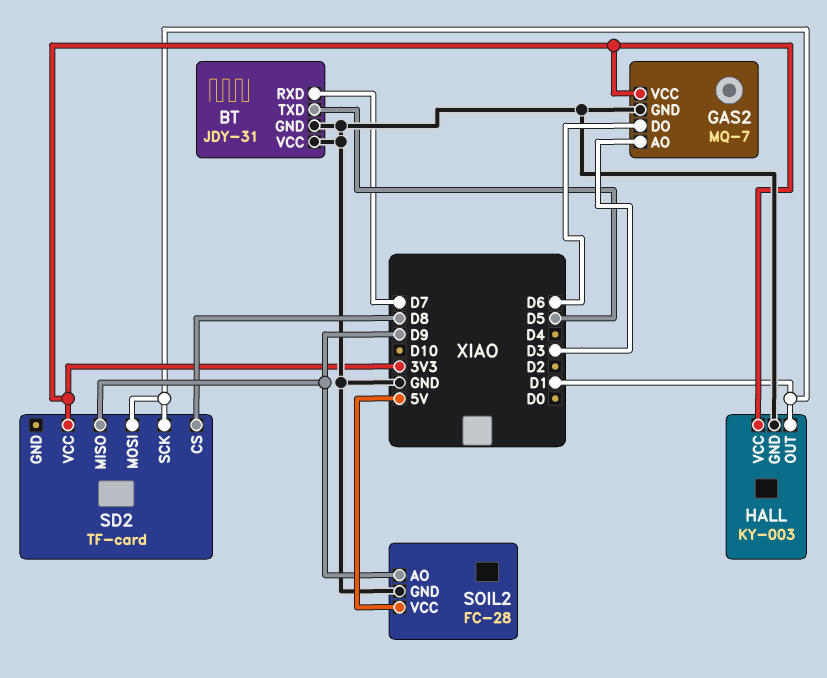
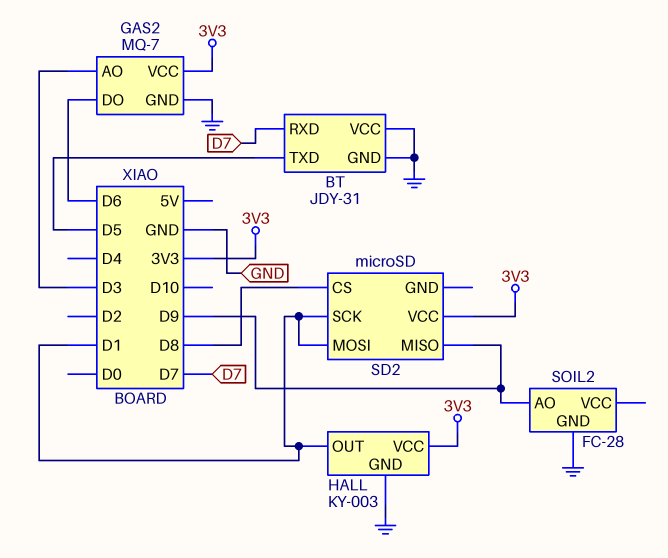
SD2: TF-card -> microSD
SOIL2 pin VCC: 5V -> none

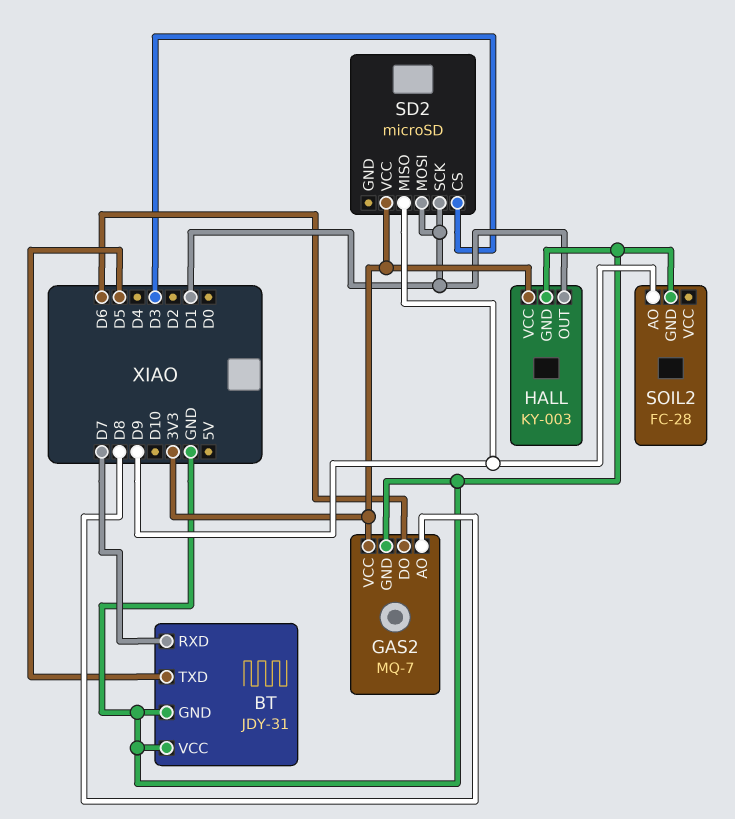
GAS2 pin AO: D3 -> D8
SD2 pin CS: D8 -> D3

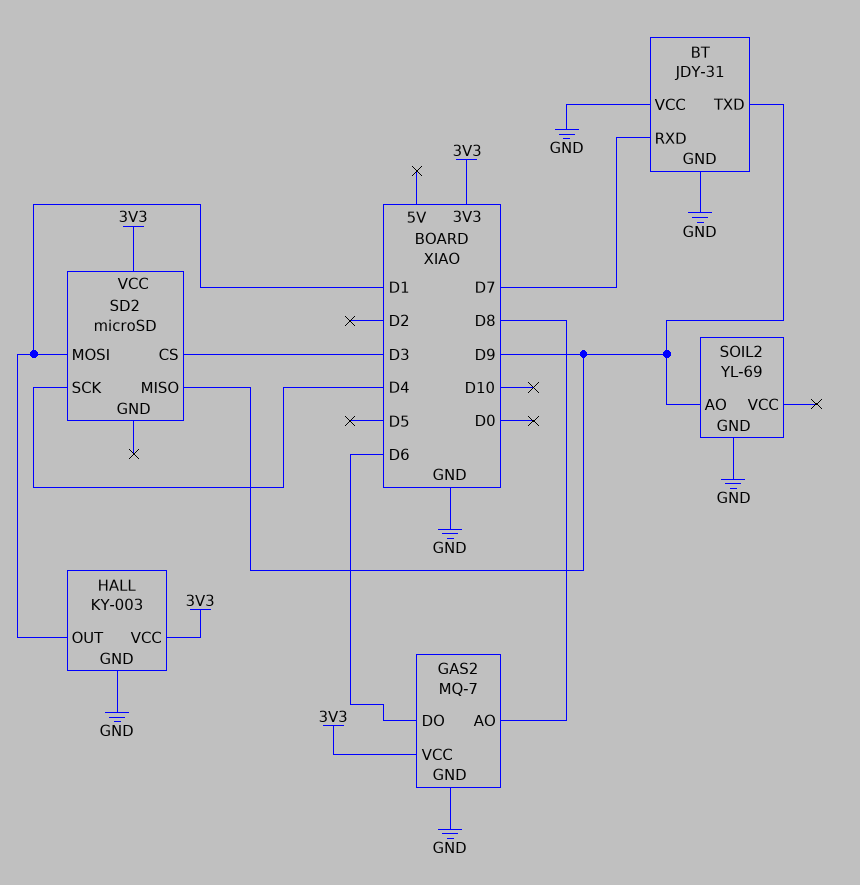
BT pin TXD: D5 -> D9
SD2 pin SCK: D1 -> D4
SOIL2: FC-28 -> YL-69

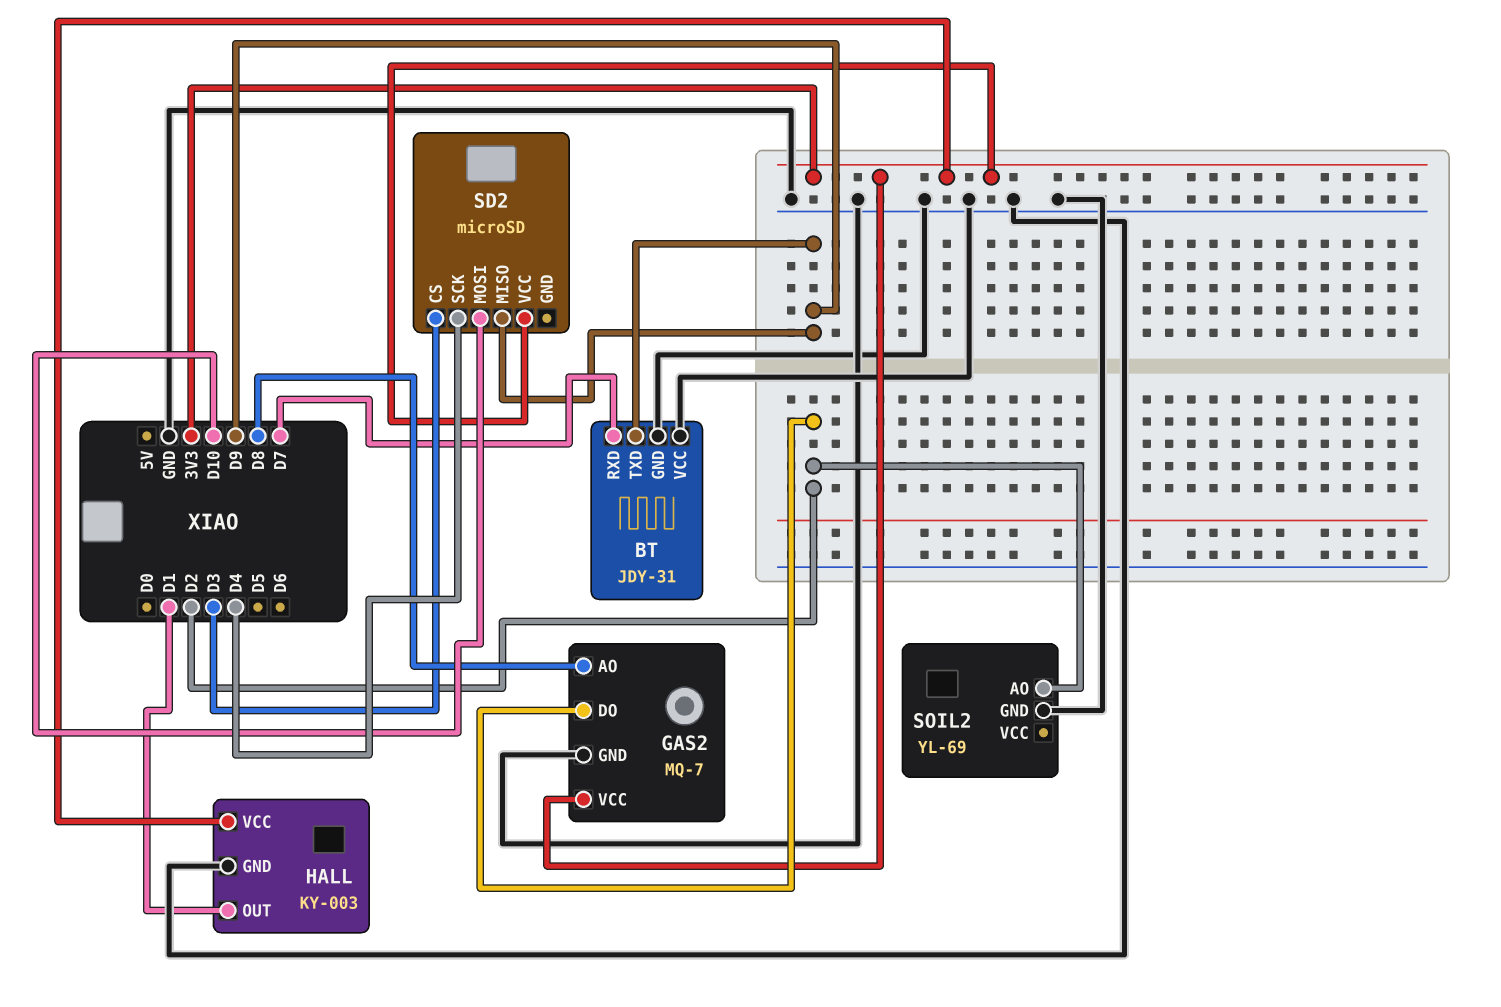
GAS2 pin DO: D6 -> D2
SD2 pin MOSI: D1 -> D10
SOIL2 pin AO: D9 -> D2

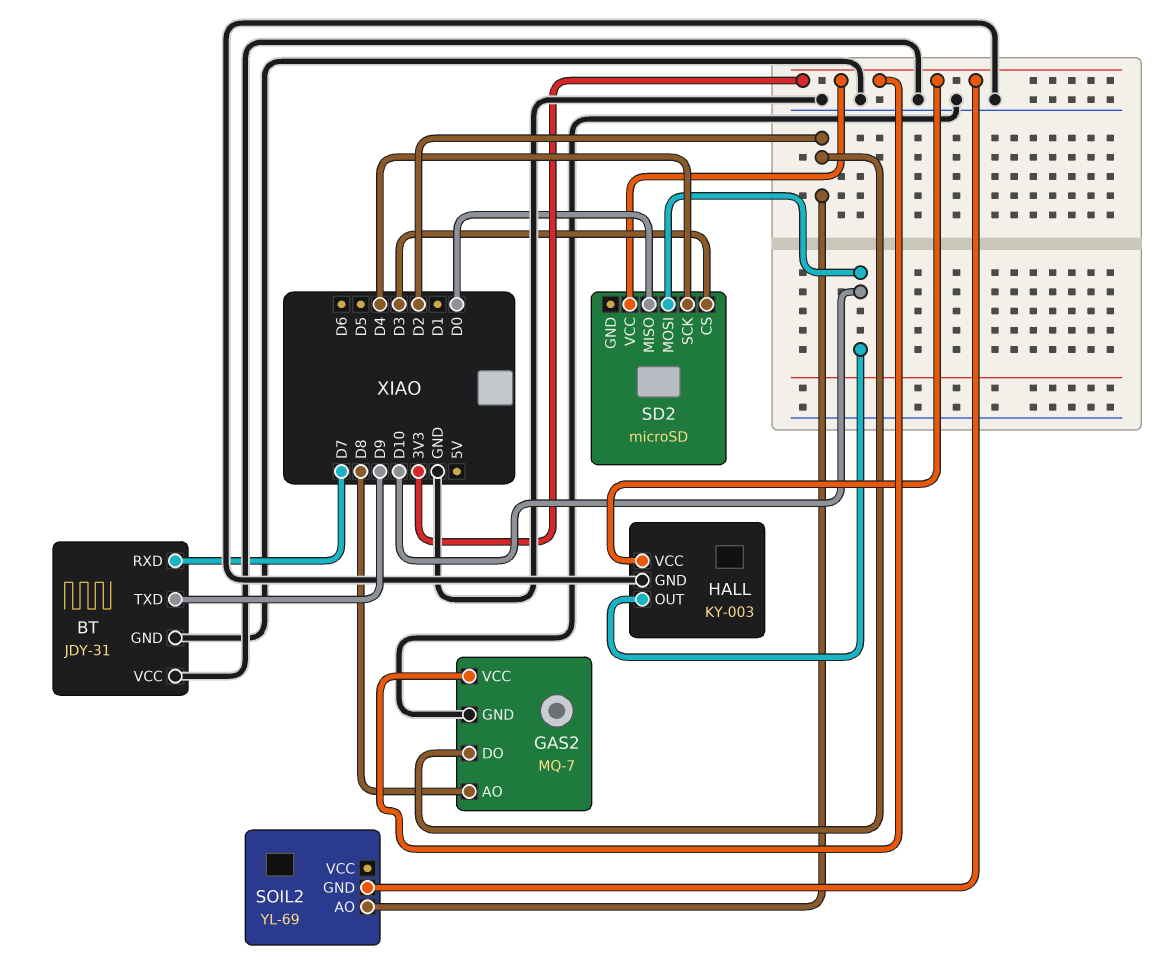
HALL pin OUT: D1 -> D10
SD2 pin MISO: D9 -> D0
SOIL2 pin GND: GND -> 3V3

